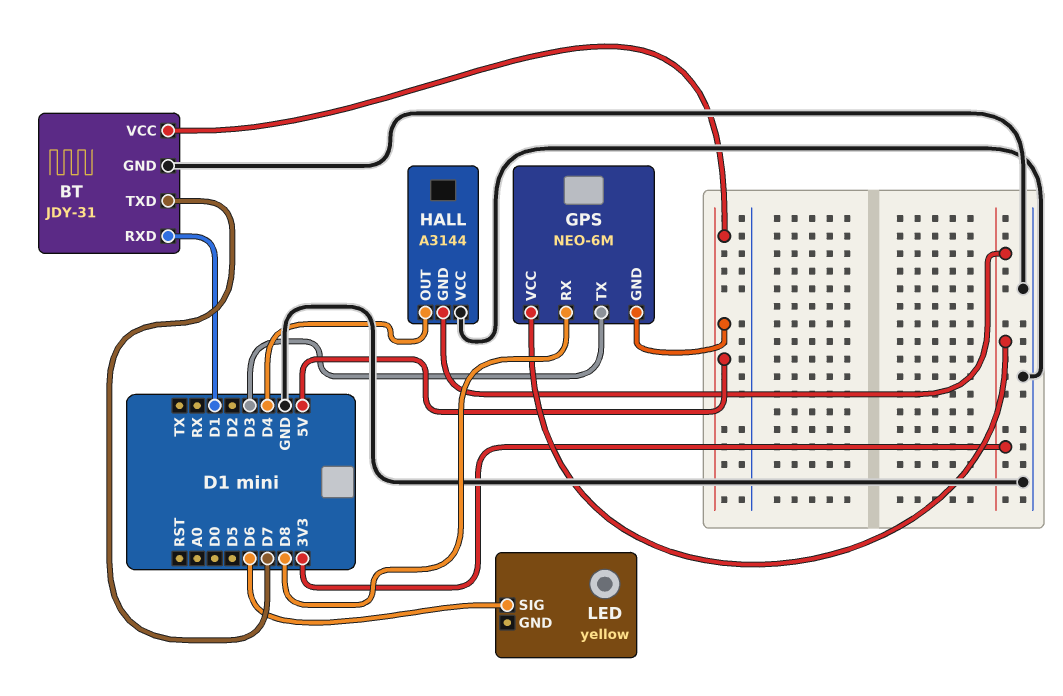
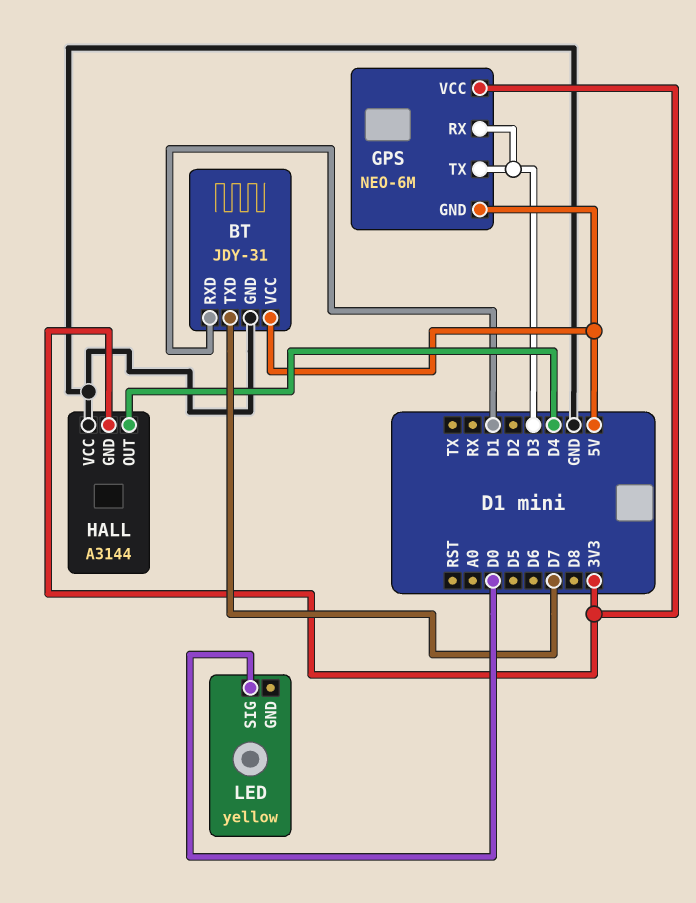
GPS pin RX: D8 -> D3
LED pin SIG: D6 -> D0

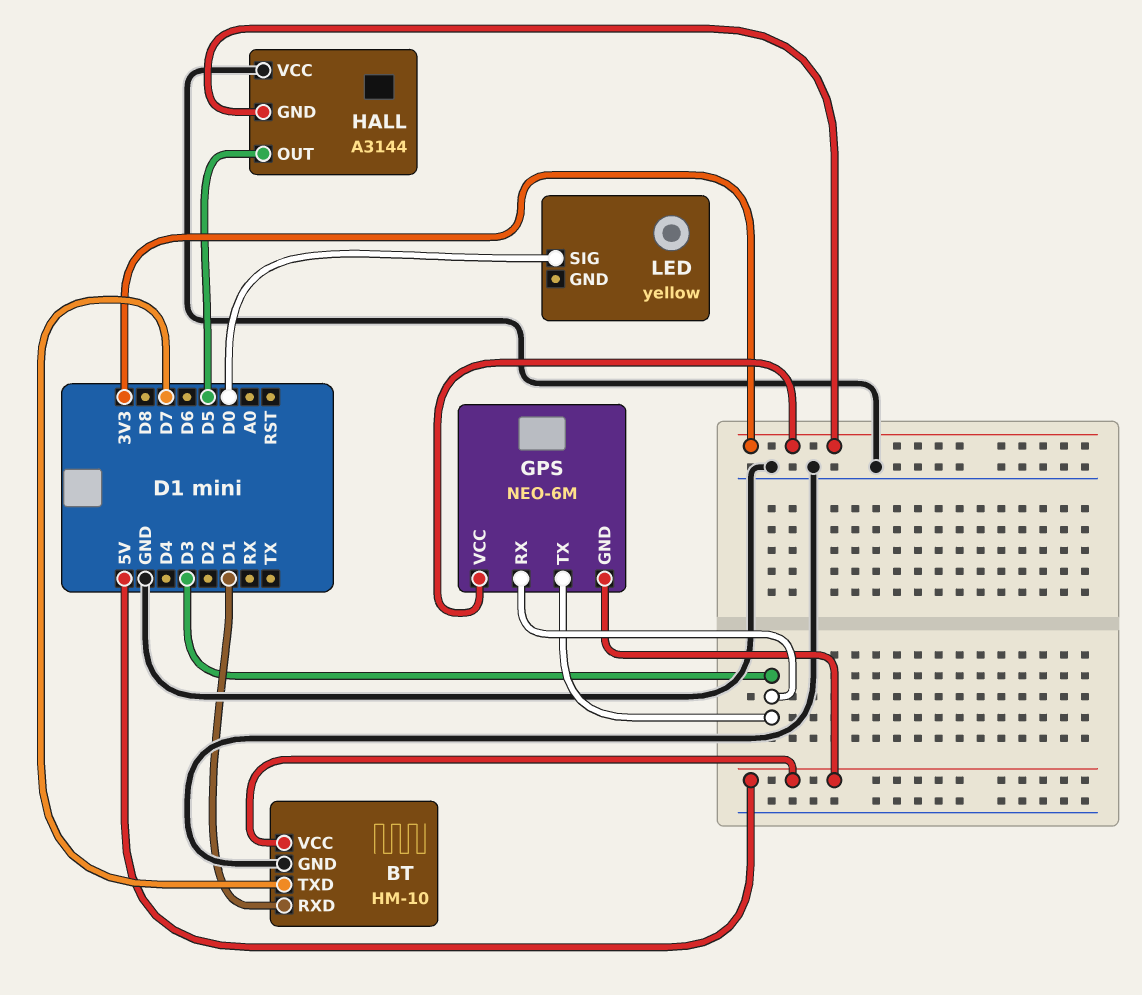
BT: JDY-31 -> HM-10
HALL pin OUT: D4 -> D5

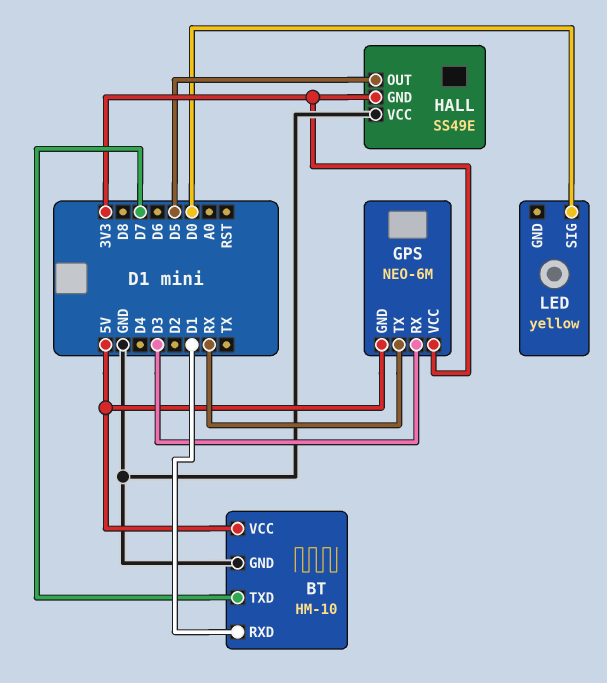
GPS pin TX: D3 -> RX
HALL: A3144 -> SS49E

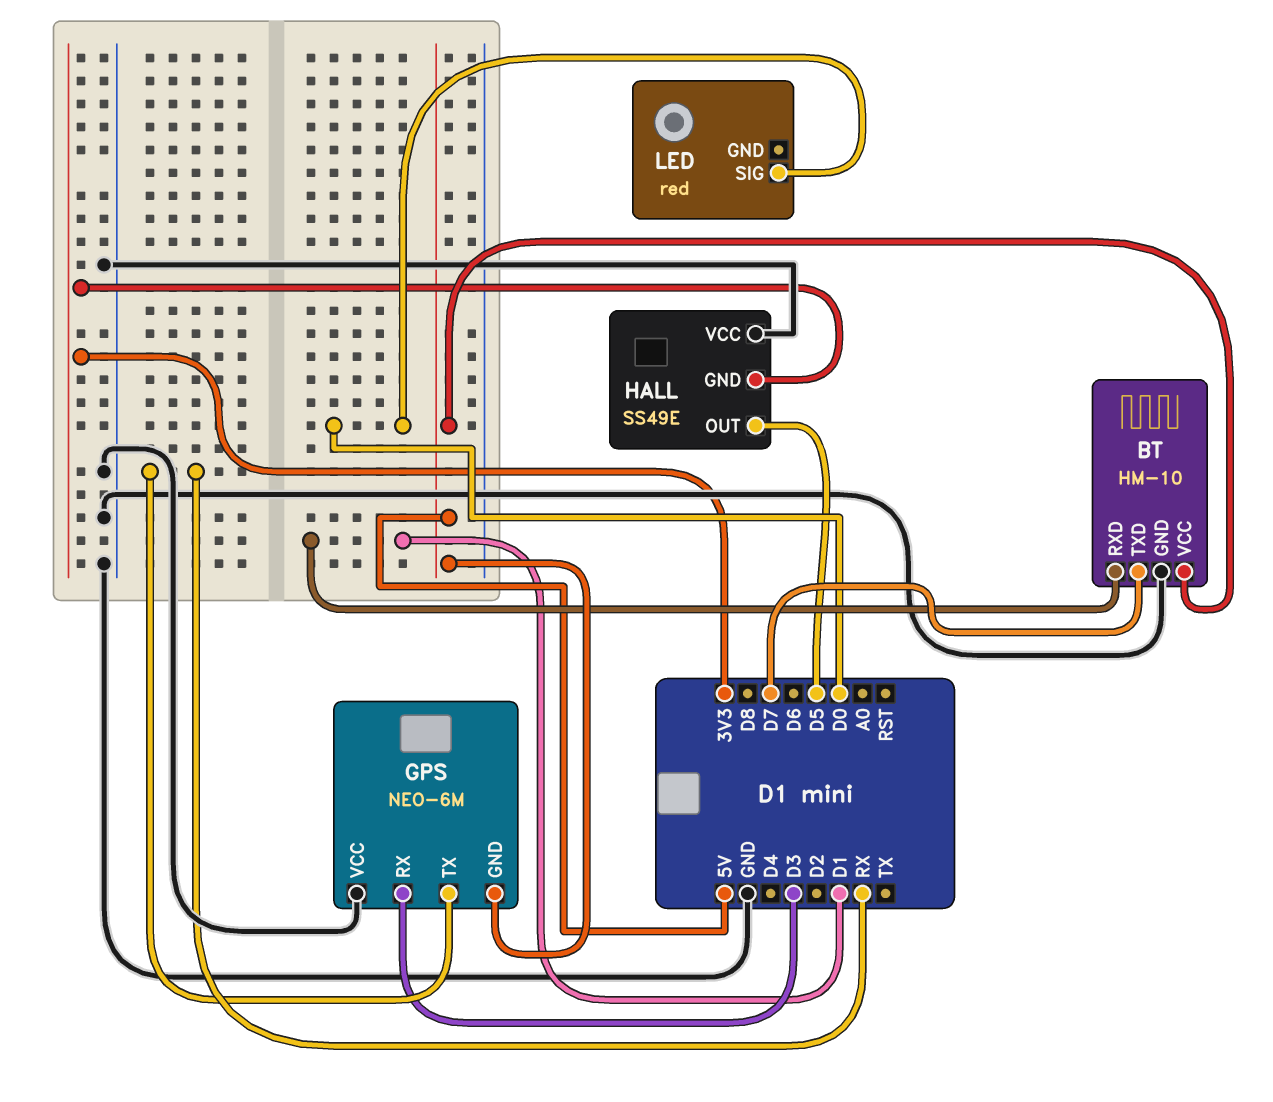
GPS pin VCC: 3V3 -> GND
LED: yellow -> red

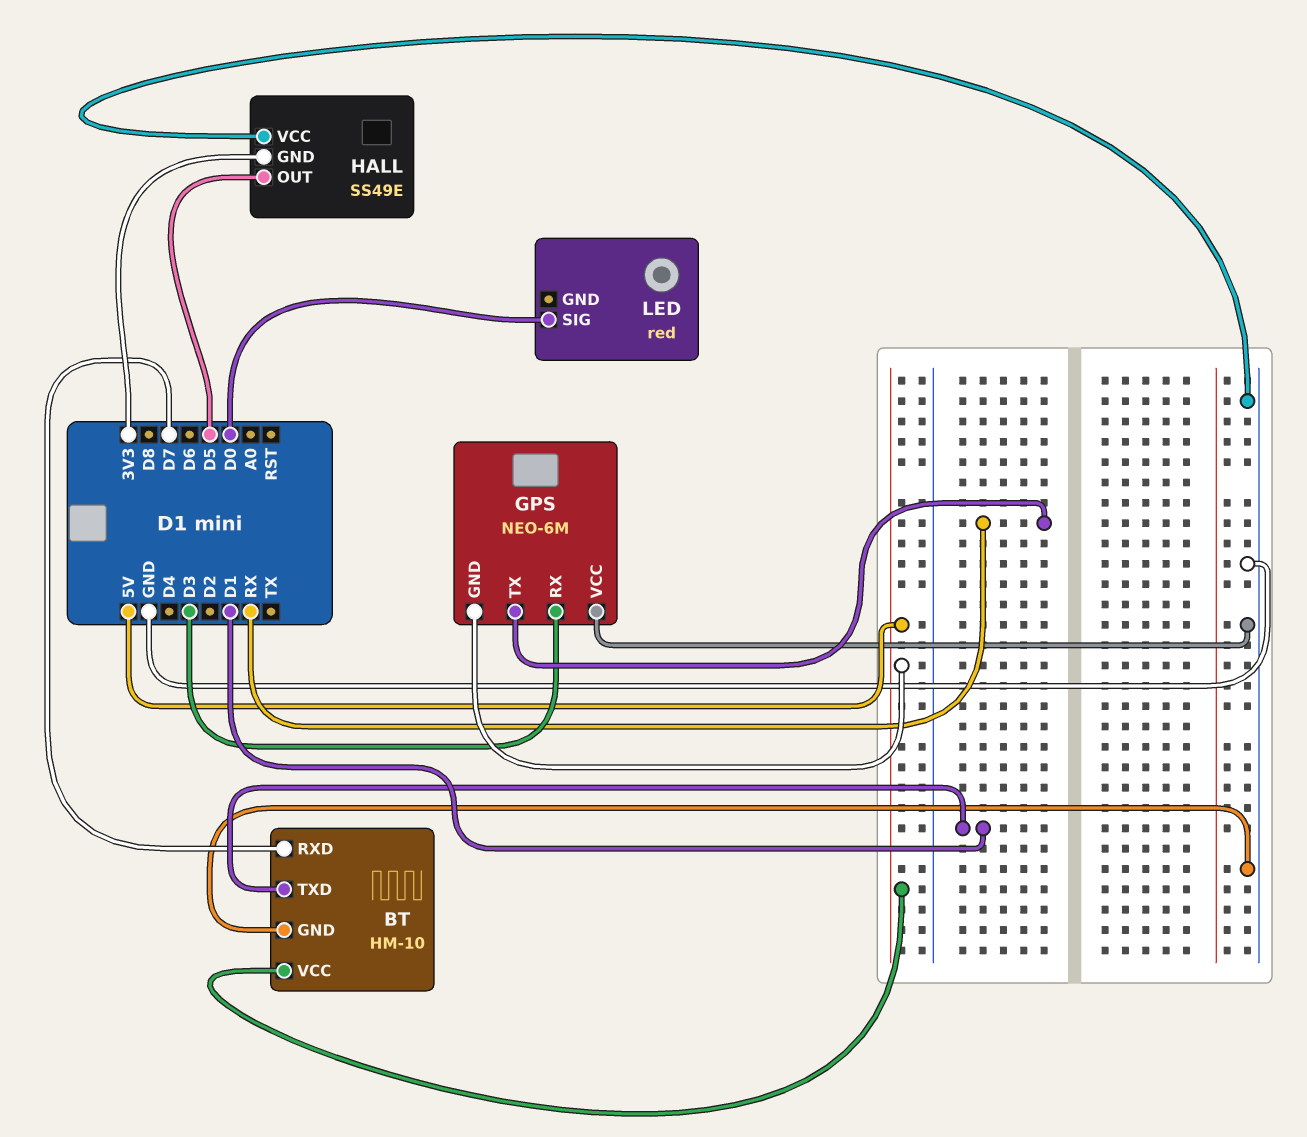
BT pin RXD: D1 -> D7
BT pin TXD: D7 -> D1

